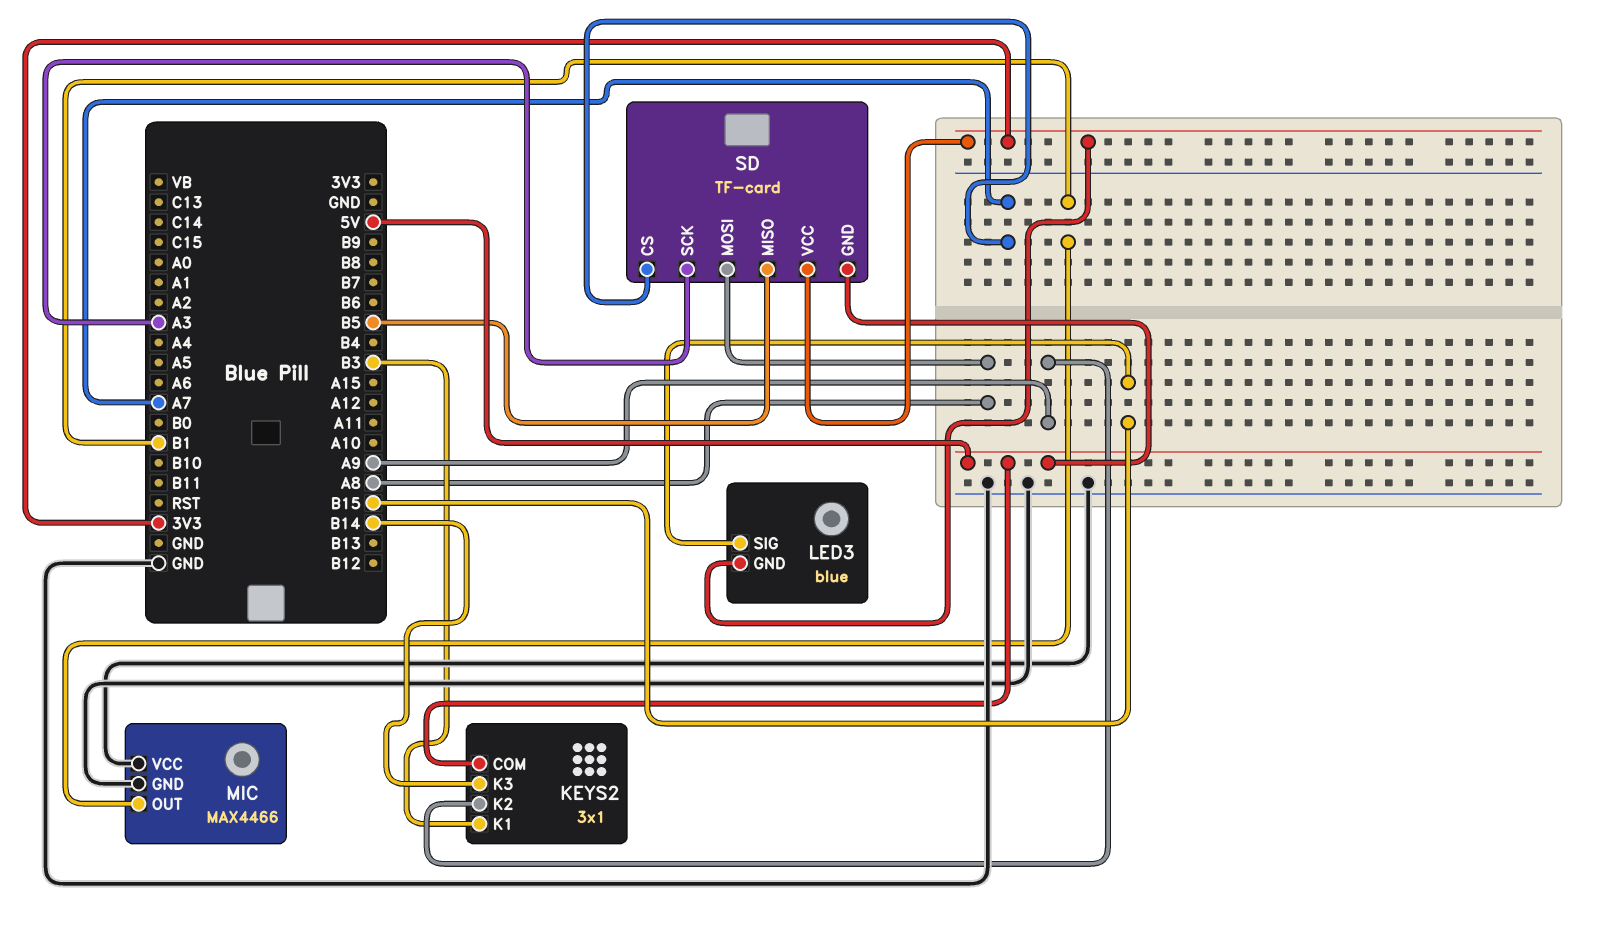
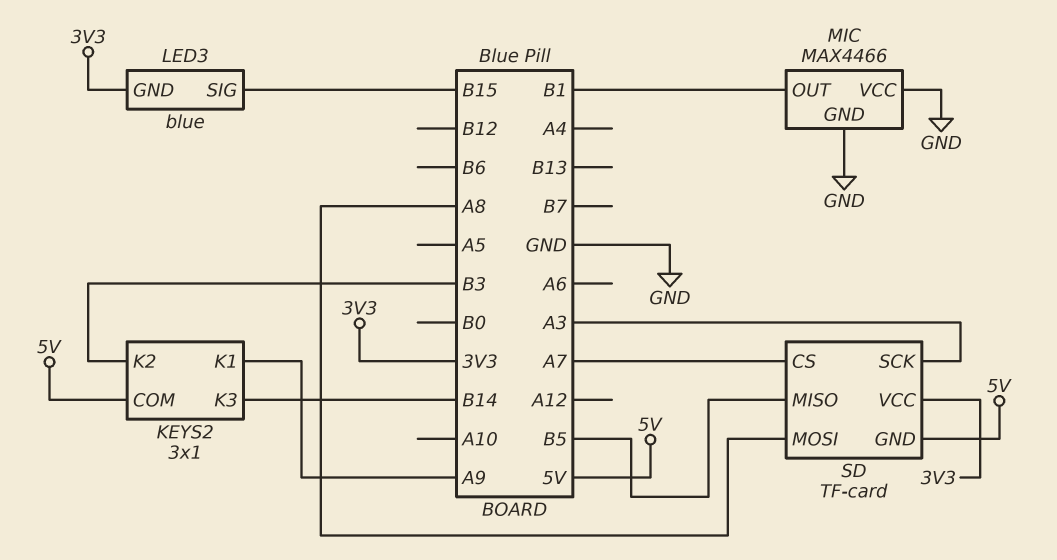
KEYS2 pin K1: B3 -> A9
KEYS2 pin K2: A9 -> B3

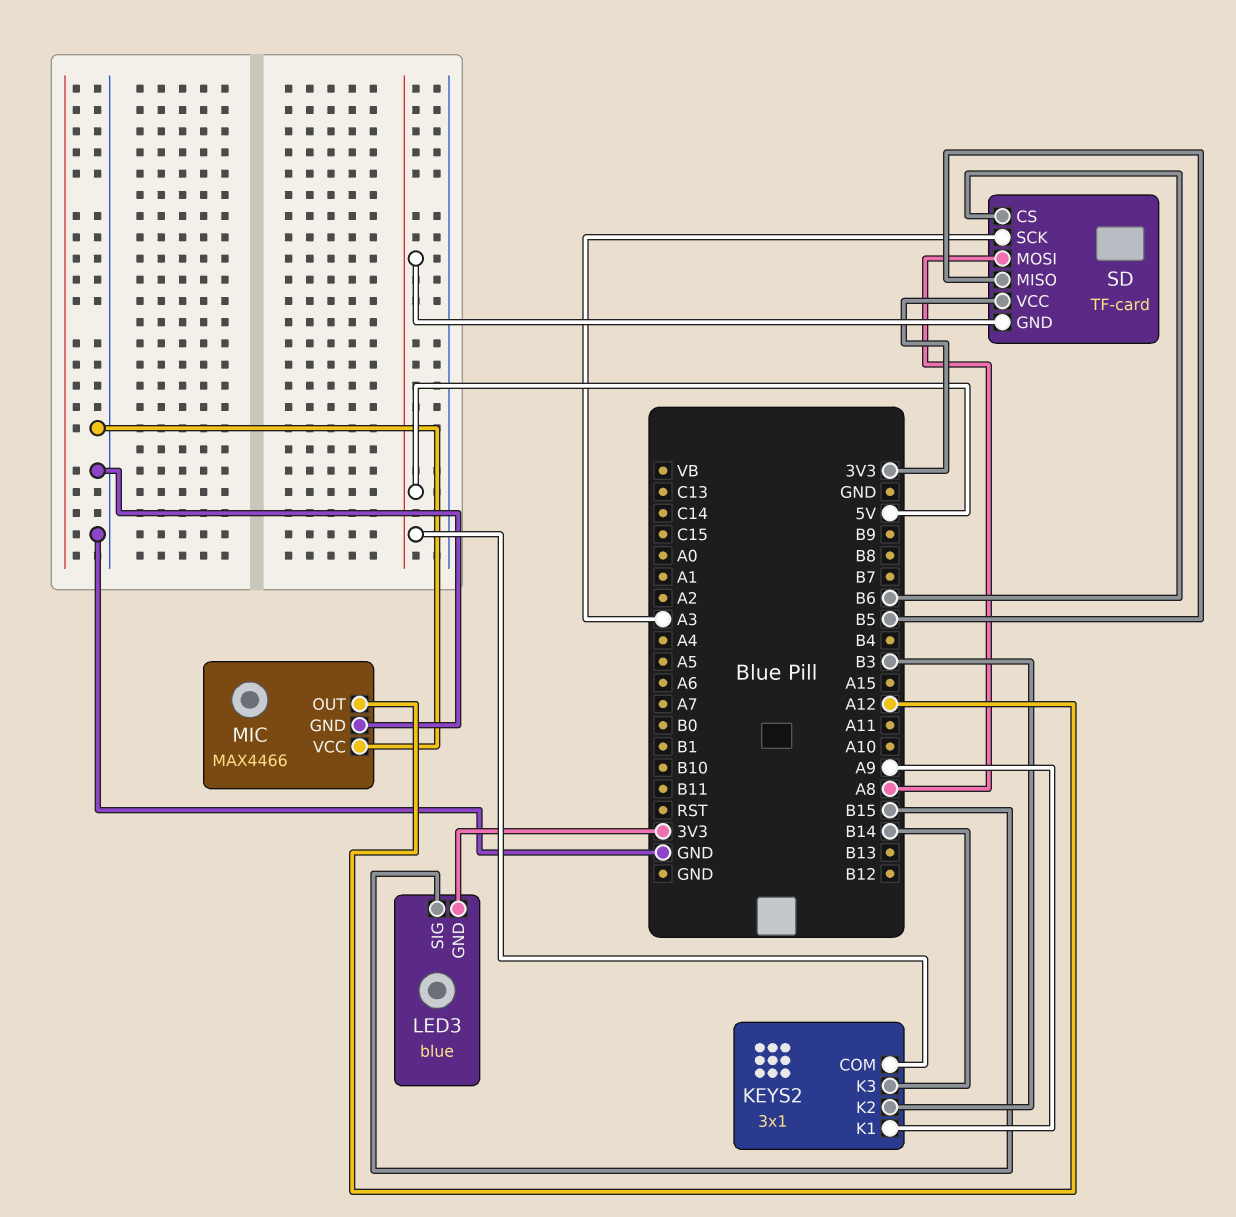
MIC pin OUT: B1 -> A12
SD pin CS: A7 -> B6

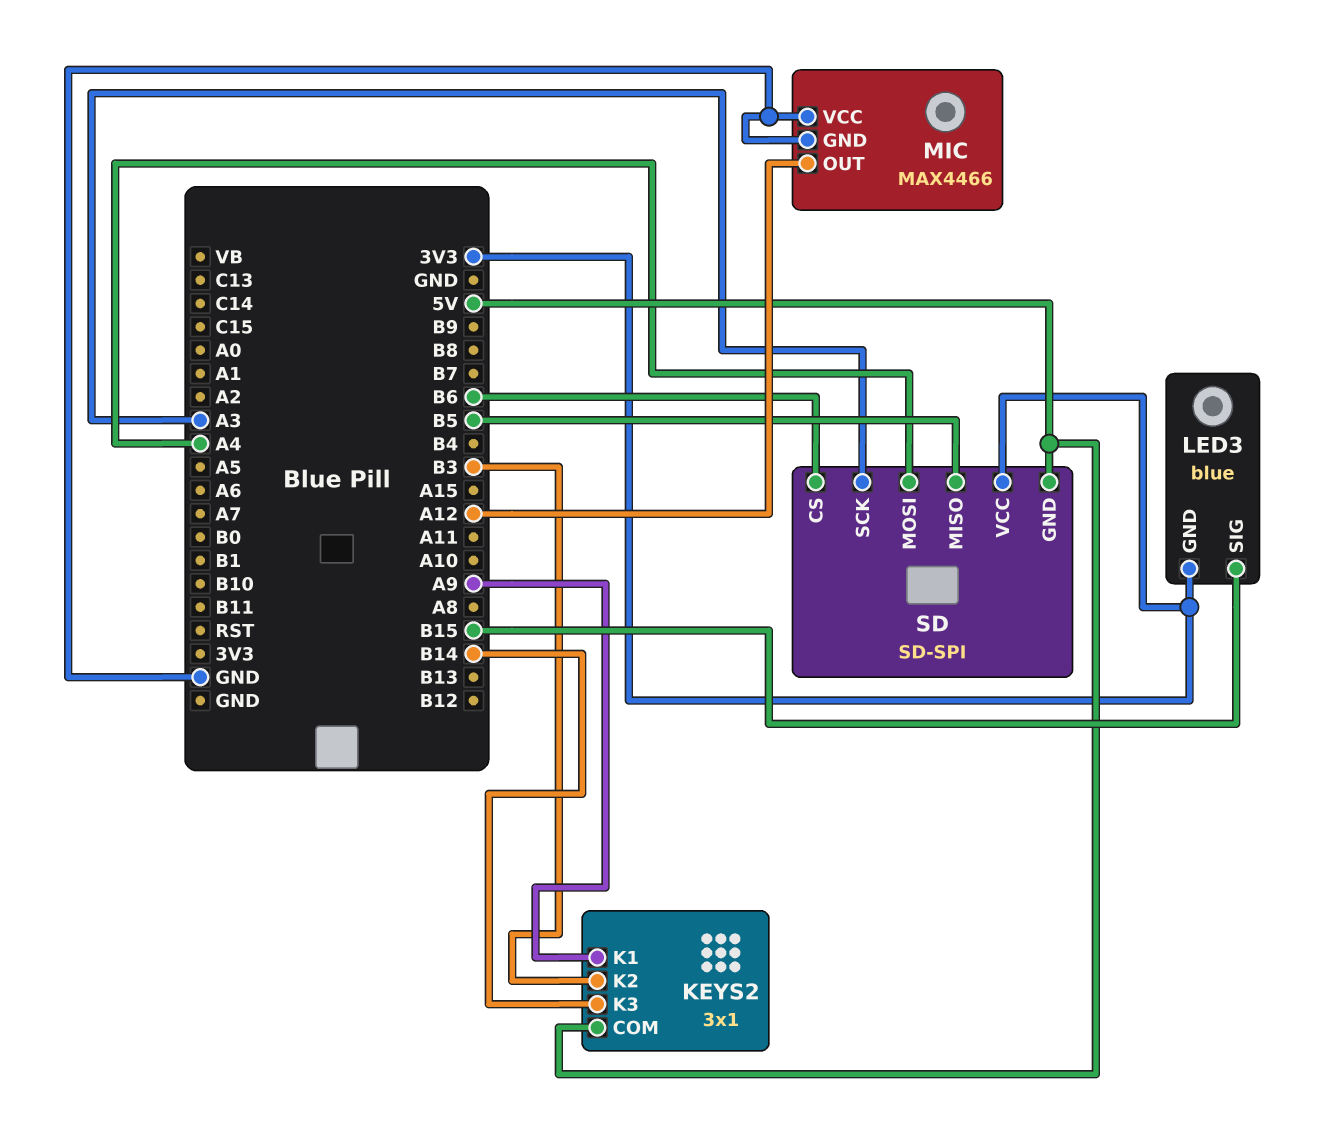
SD: TF-card -> SD-SPI
SD pin MOSI: A8 -> A4

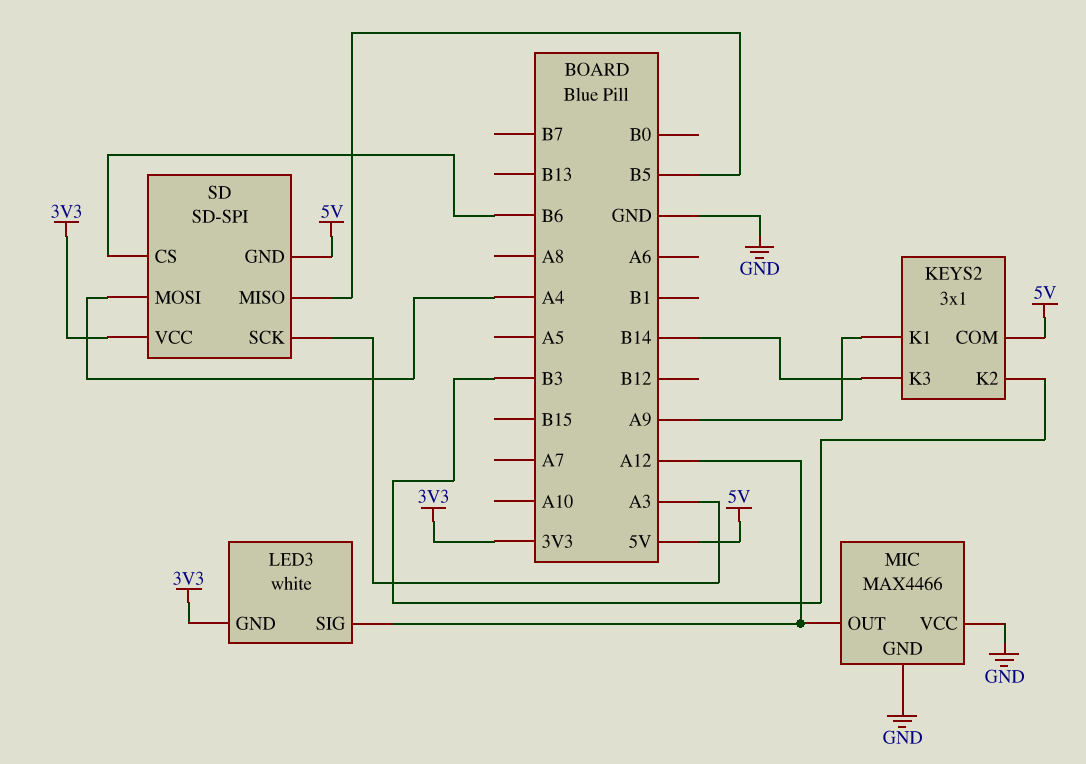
LED3: blue -> white
LED3 pin SIG: B15 -> A12

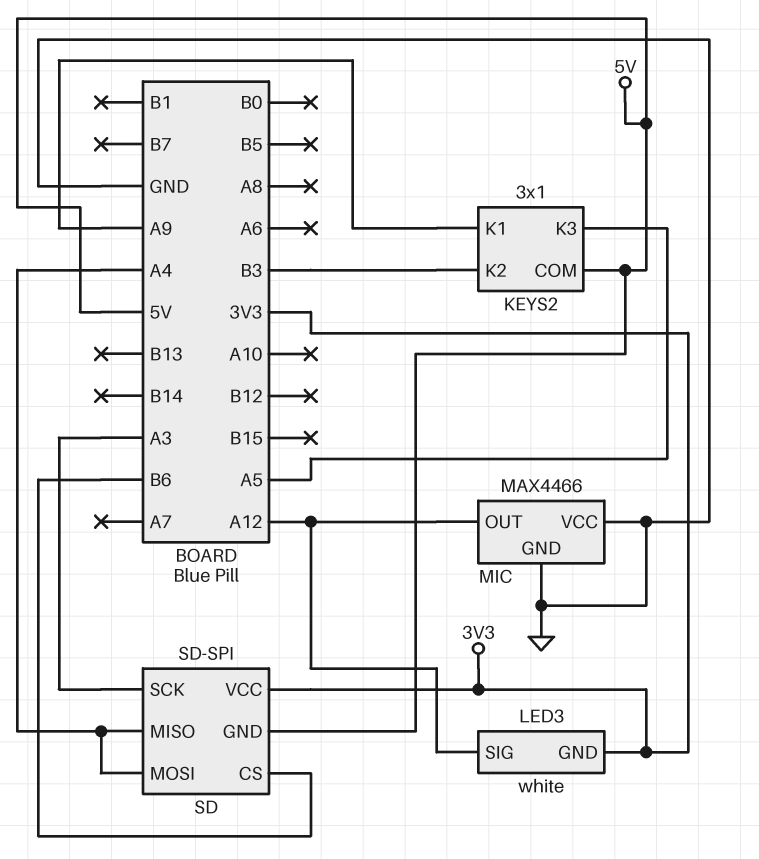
KEYS2 pin K3: B14 -> A5
SD pin MISO: B5 -> A4

